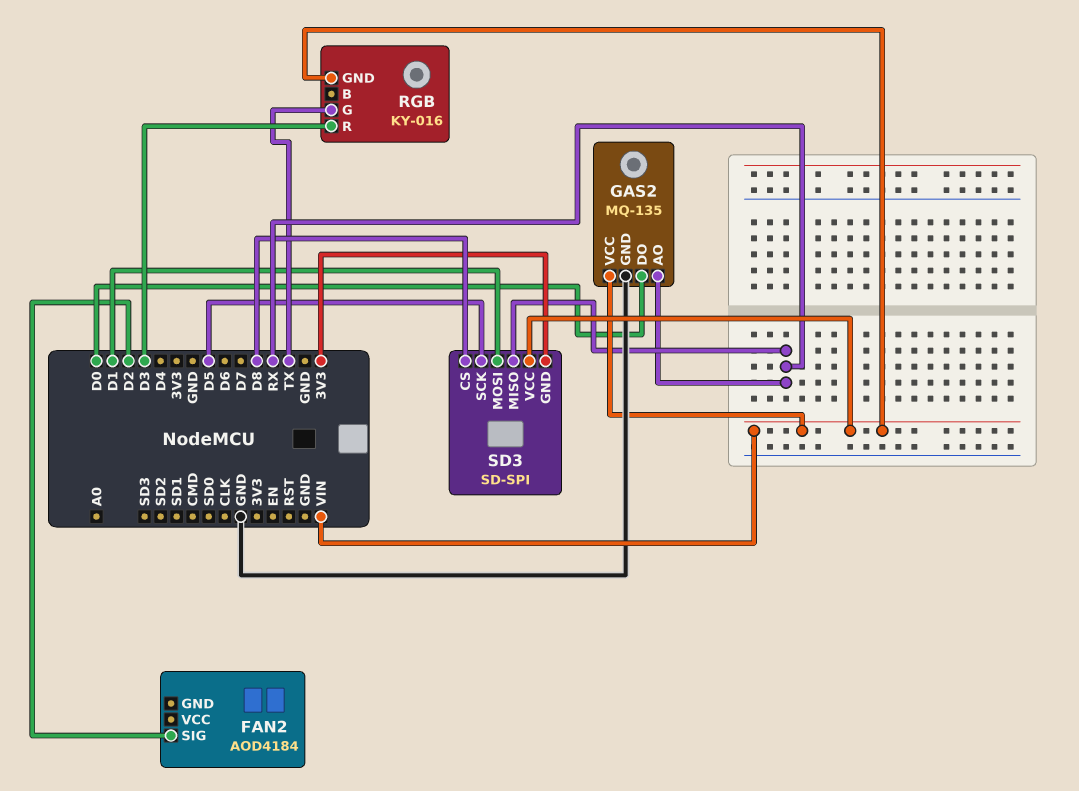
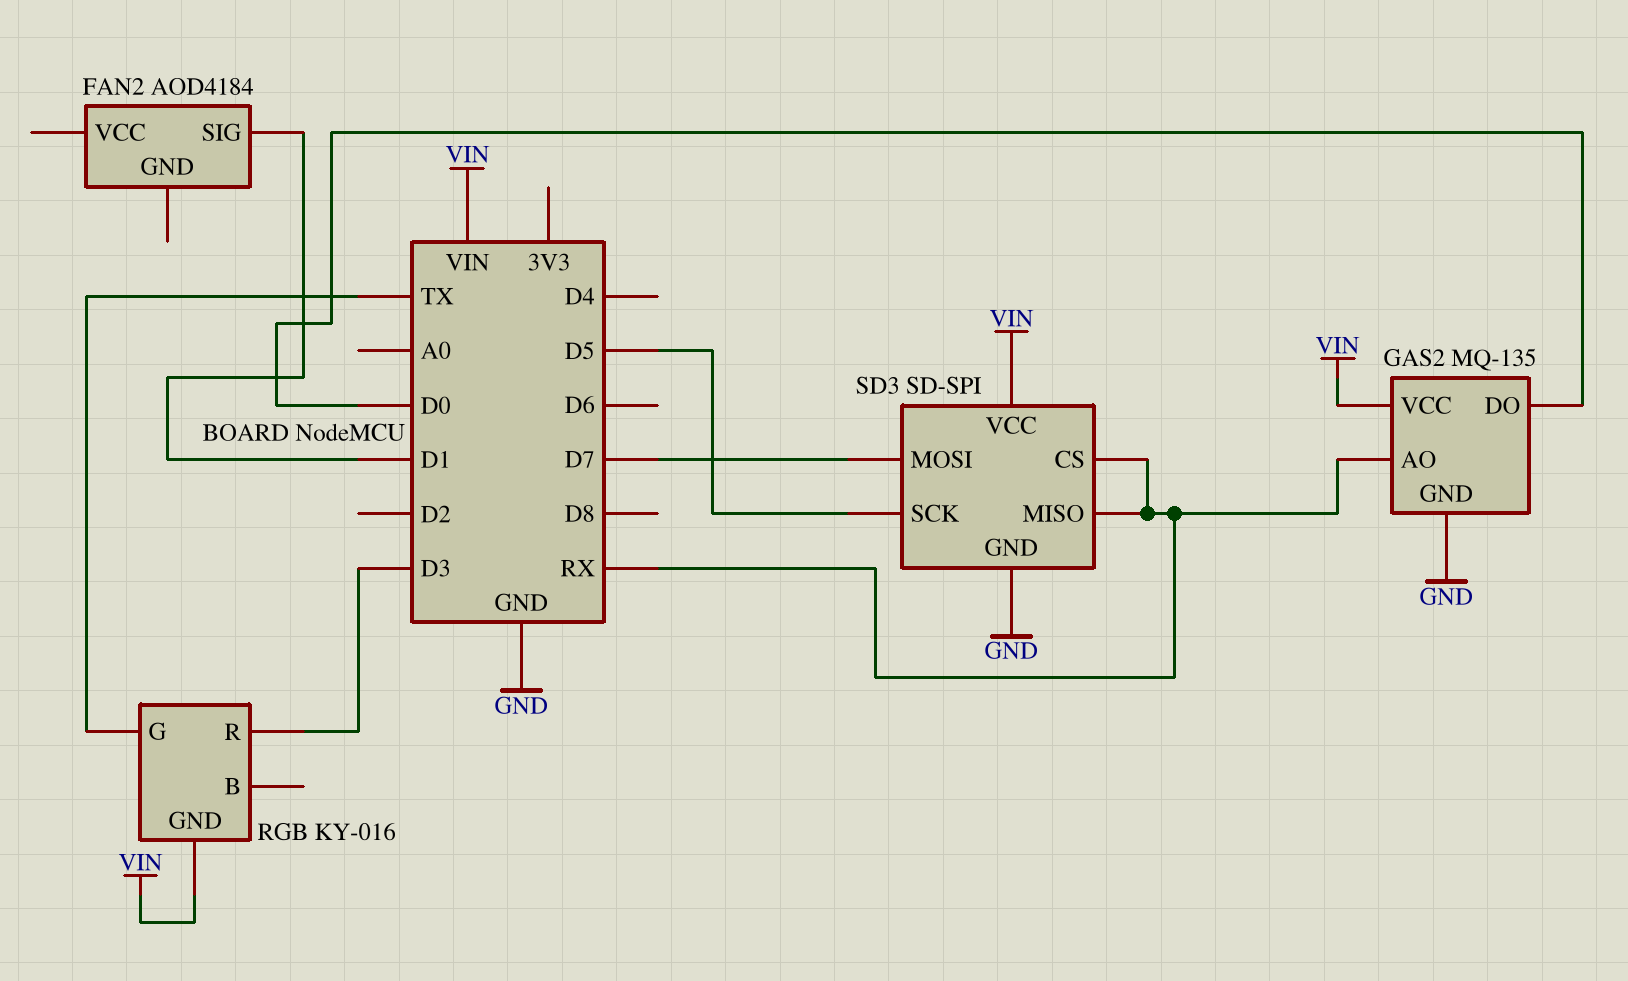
FAN2 pin SIG: D2 -> D1
SD3 pin CS: D8 -> RX
SD3 pin GND: 3V3 -> GND
SD3 pin MOSI: D1 -> D7

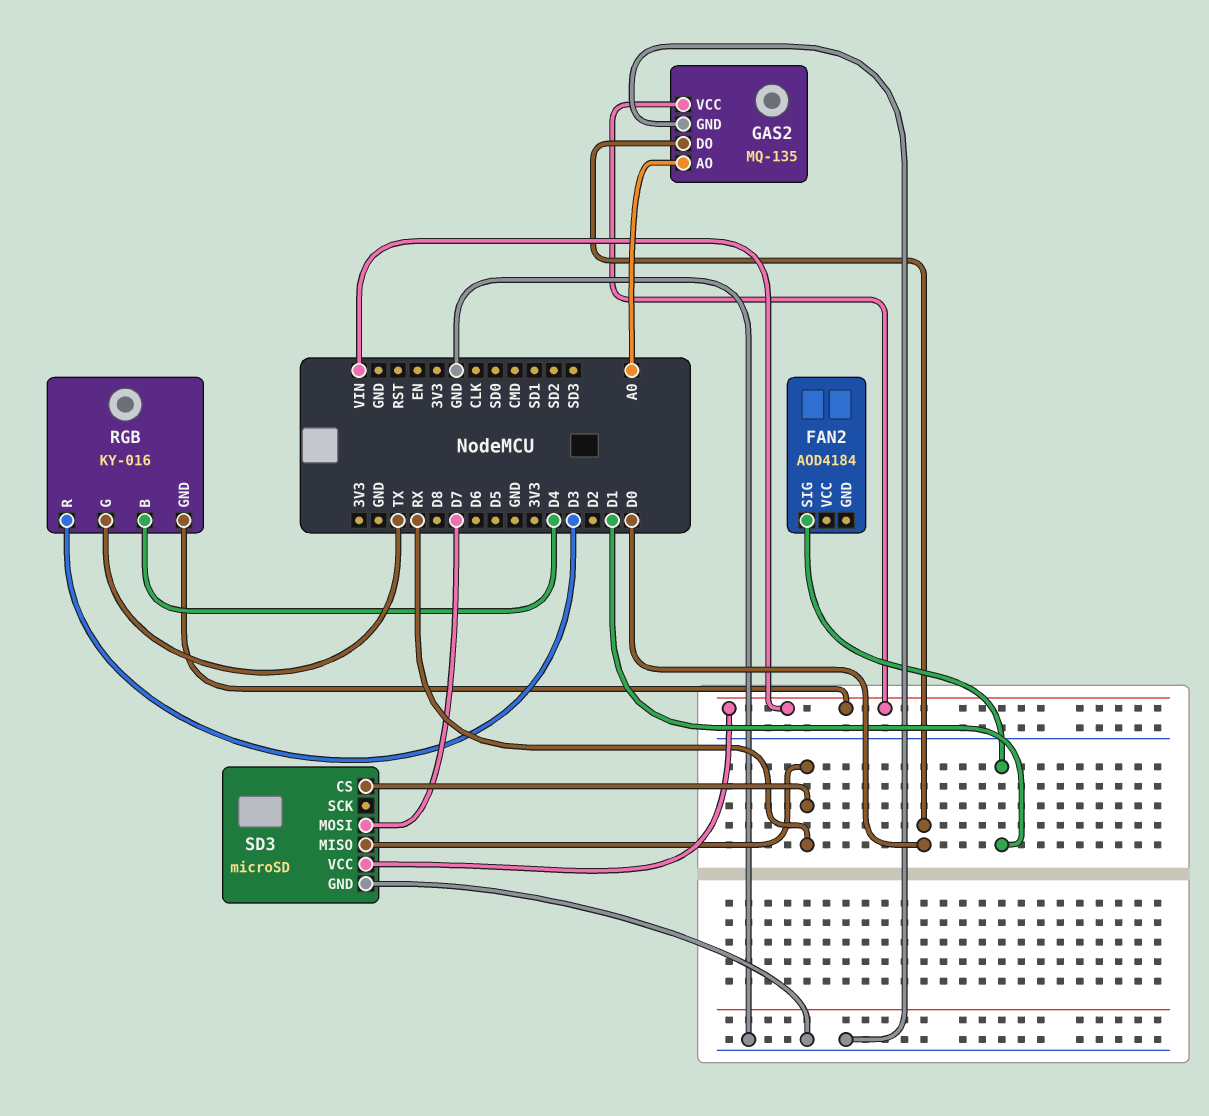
GAS2 pin AO: RX -> A0
RGB pin B: none -> D4
SD3: SD-SPI -> microSD
SD3 pin SCK: D5 -> none

